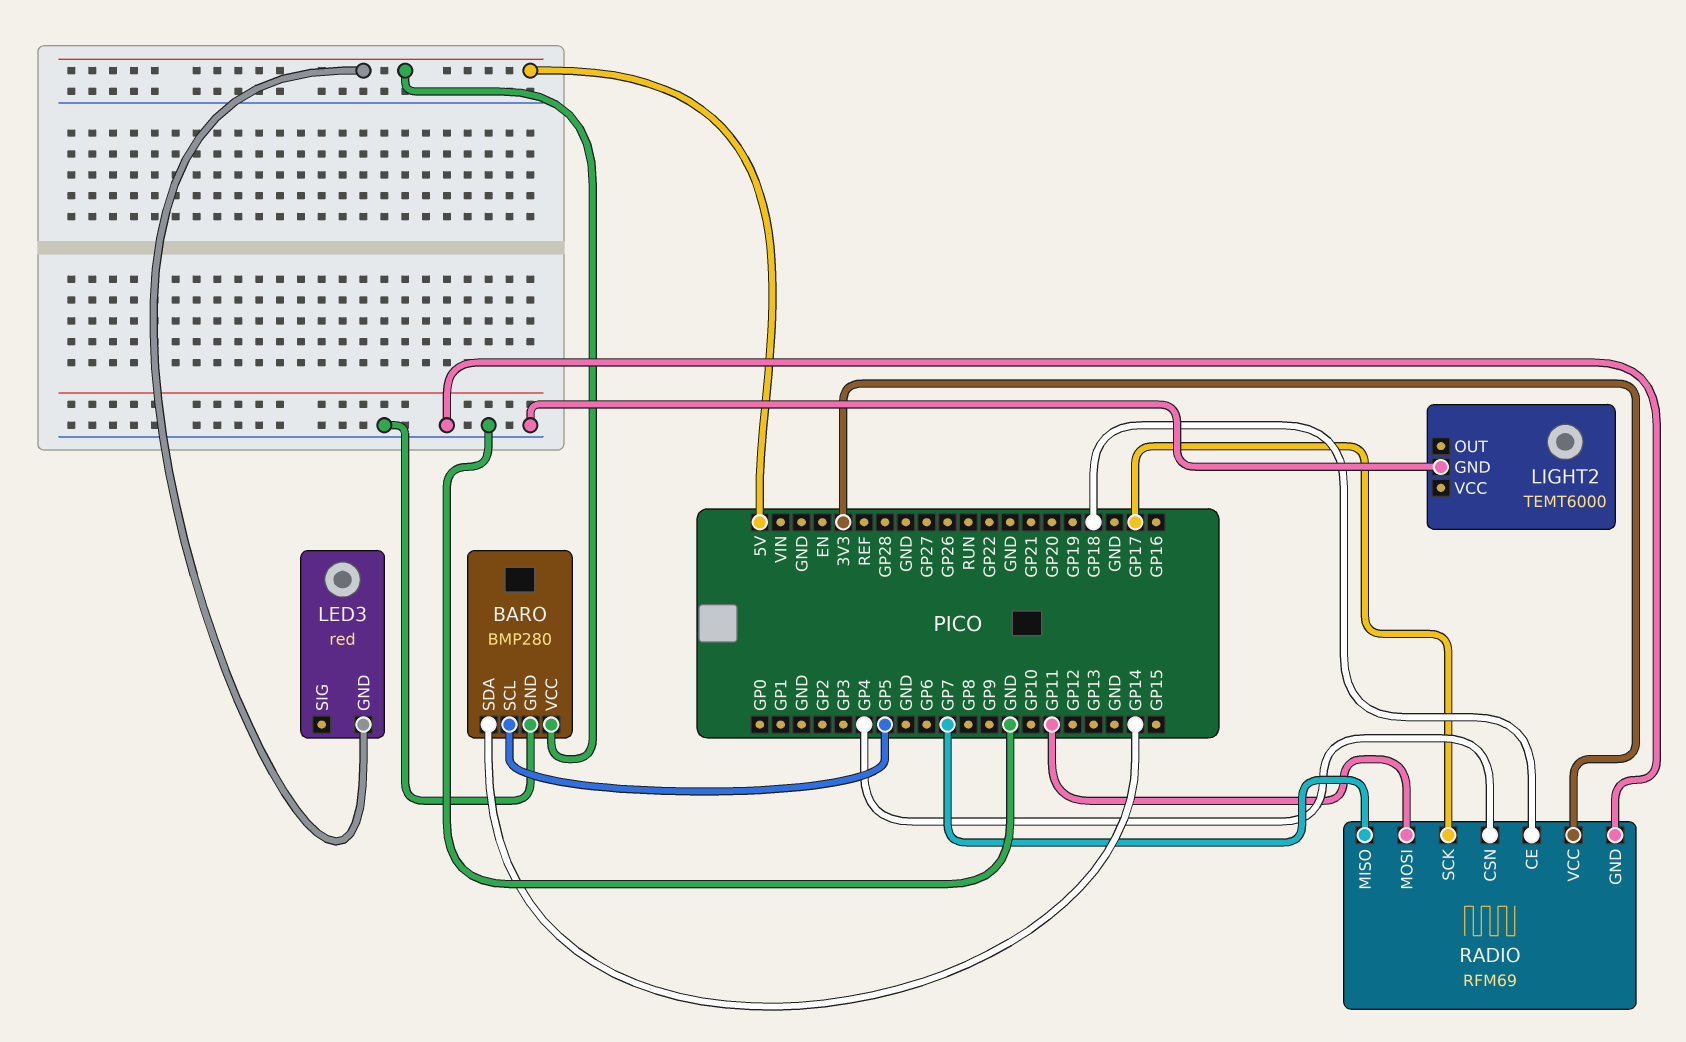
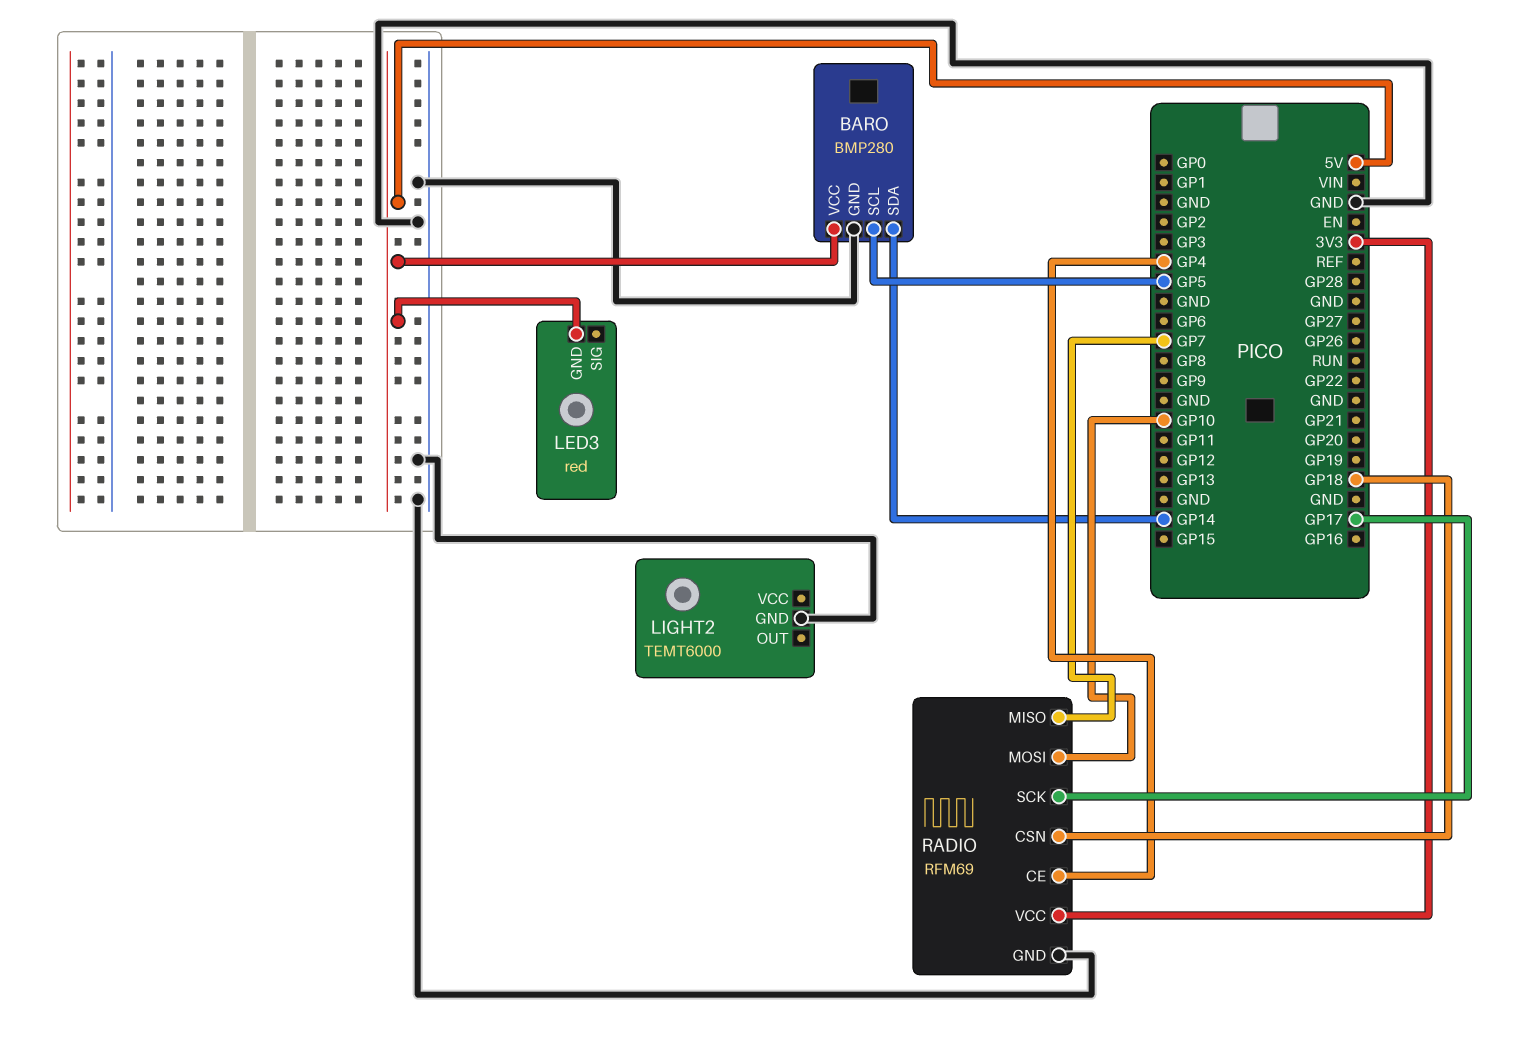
RADIO pin CE: GP18 -> GP4
RADIO pin CSN: GP4 -> GP18
RADIO pin MOSI: GP11 -> GP10

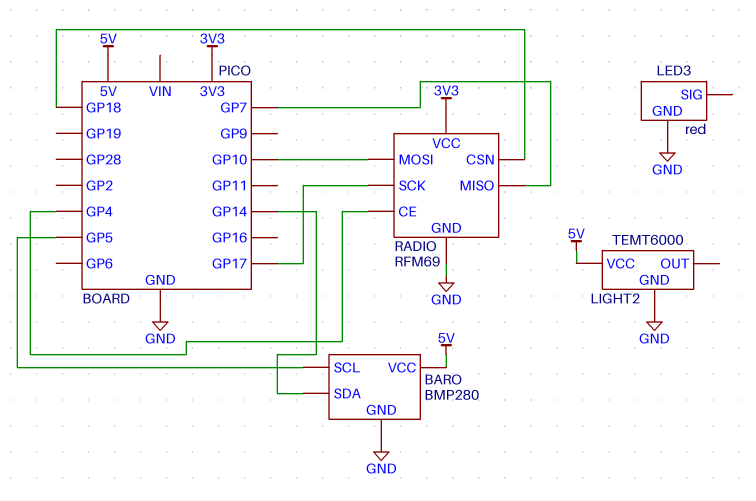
LED3 pin GND: 5V -> GND
LIGHT2 pin VCC: none -> 5V

